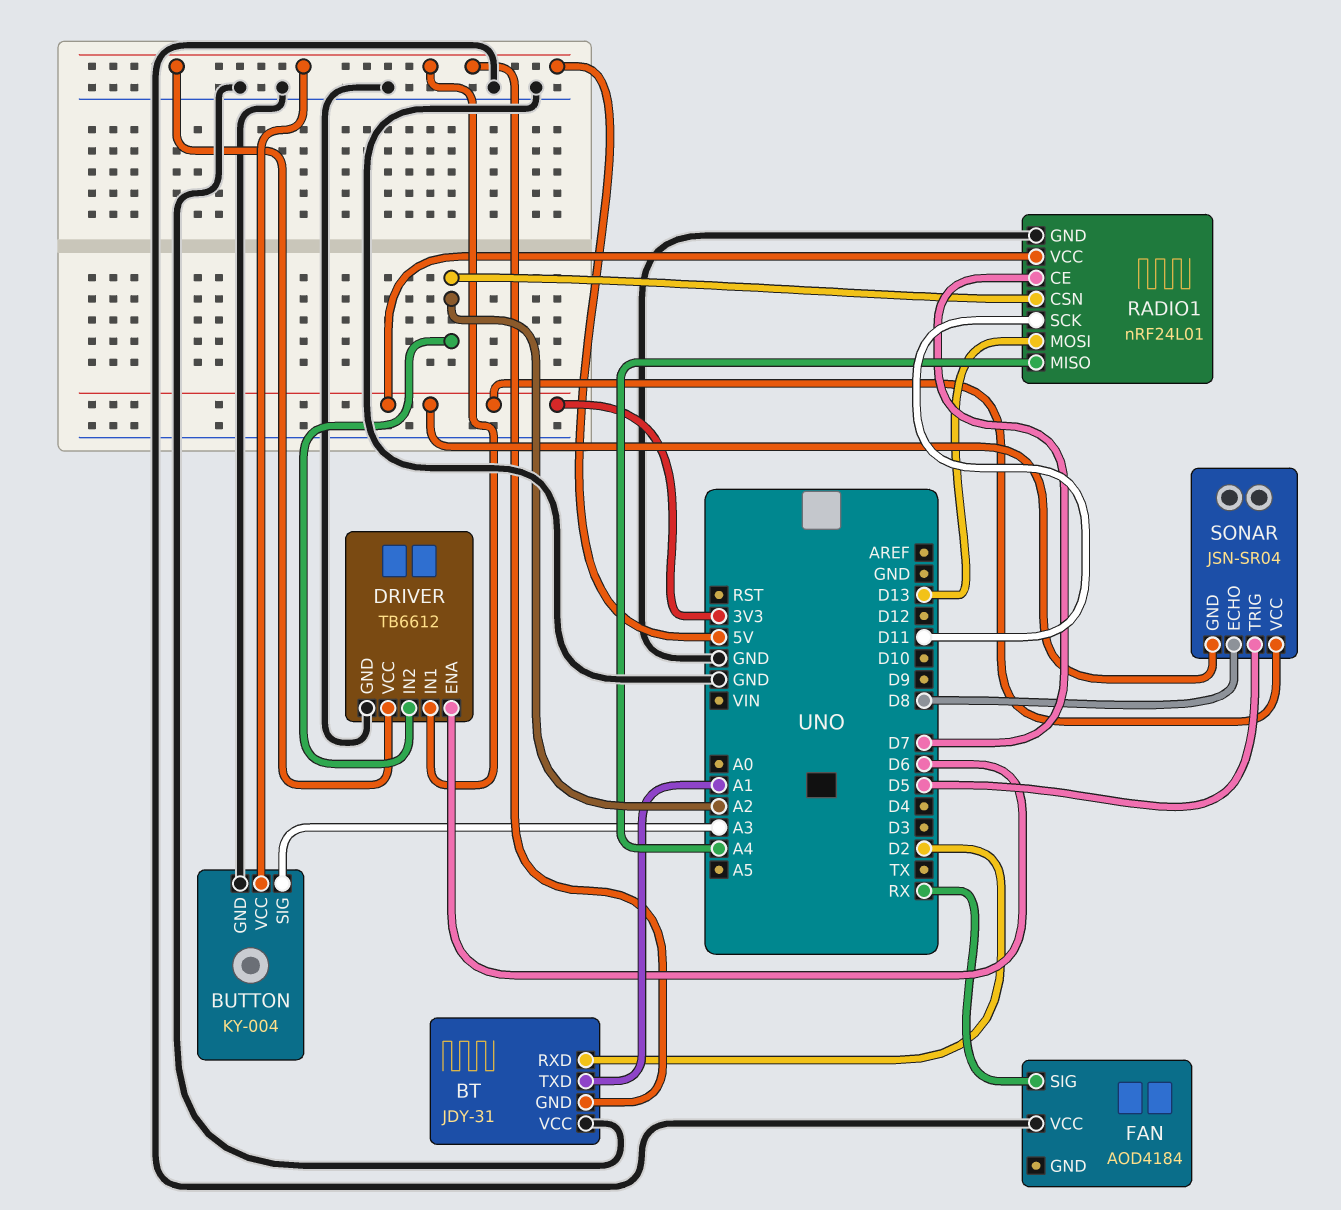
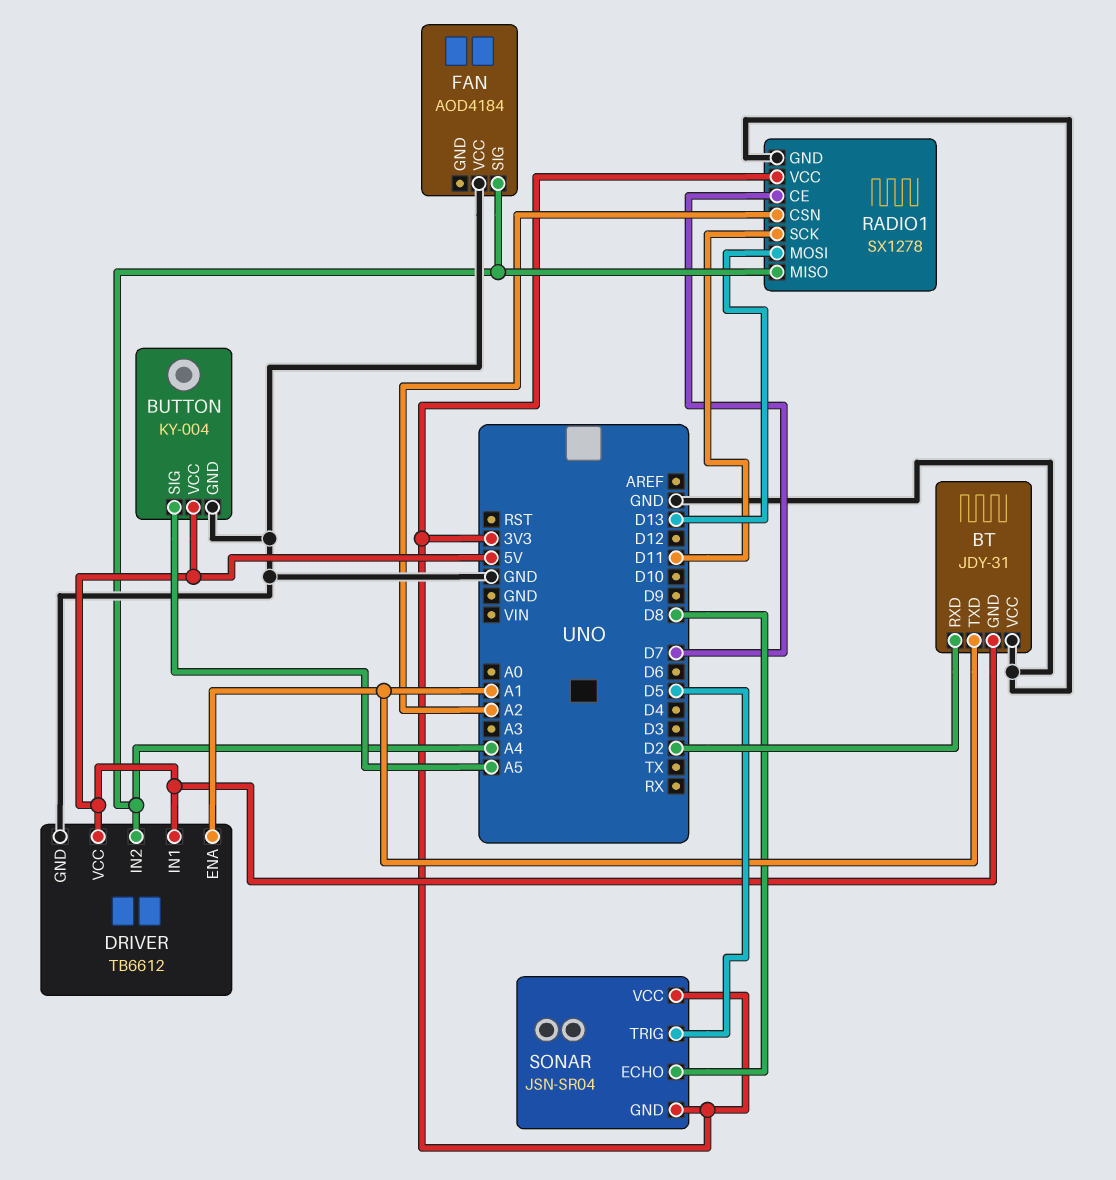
BUTTON pin SIG: A3 -> A5
DRIVER pin ENA: D6 -> A1
DRIVER pin IN2: A2 -> A4
FAN pin SIG: RX -> A4
RADIO1: nRF24L01 -> SX1278

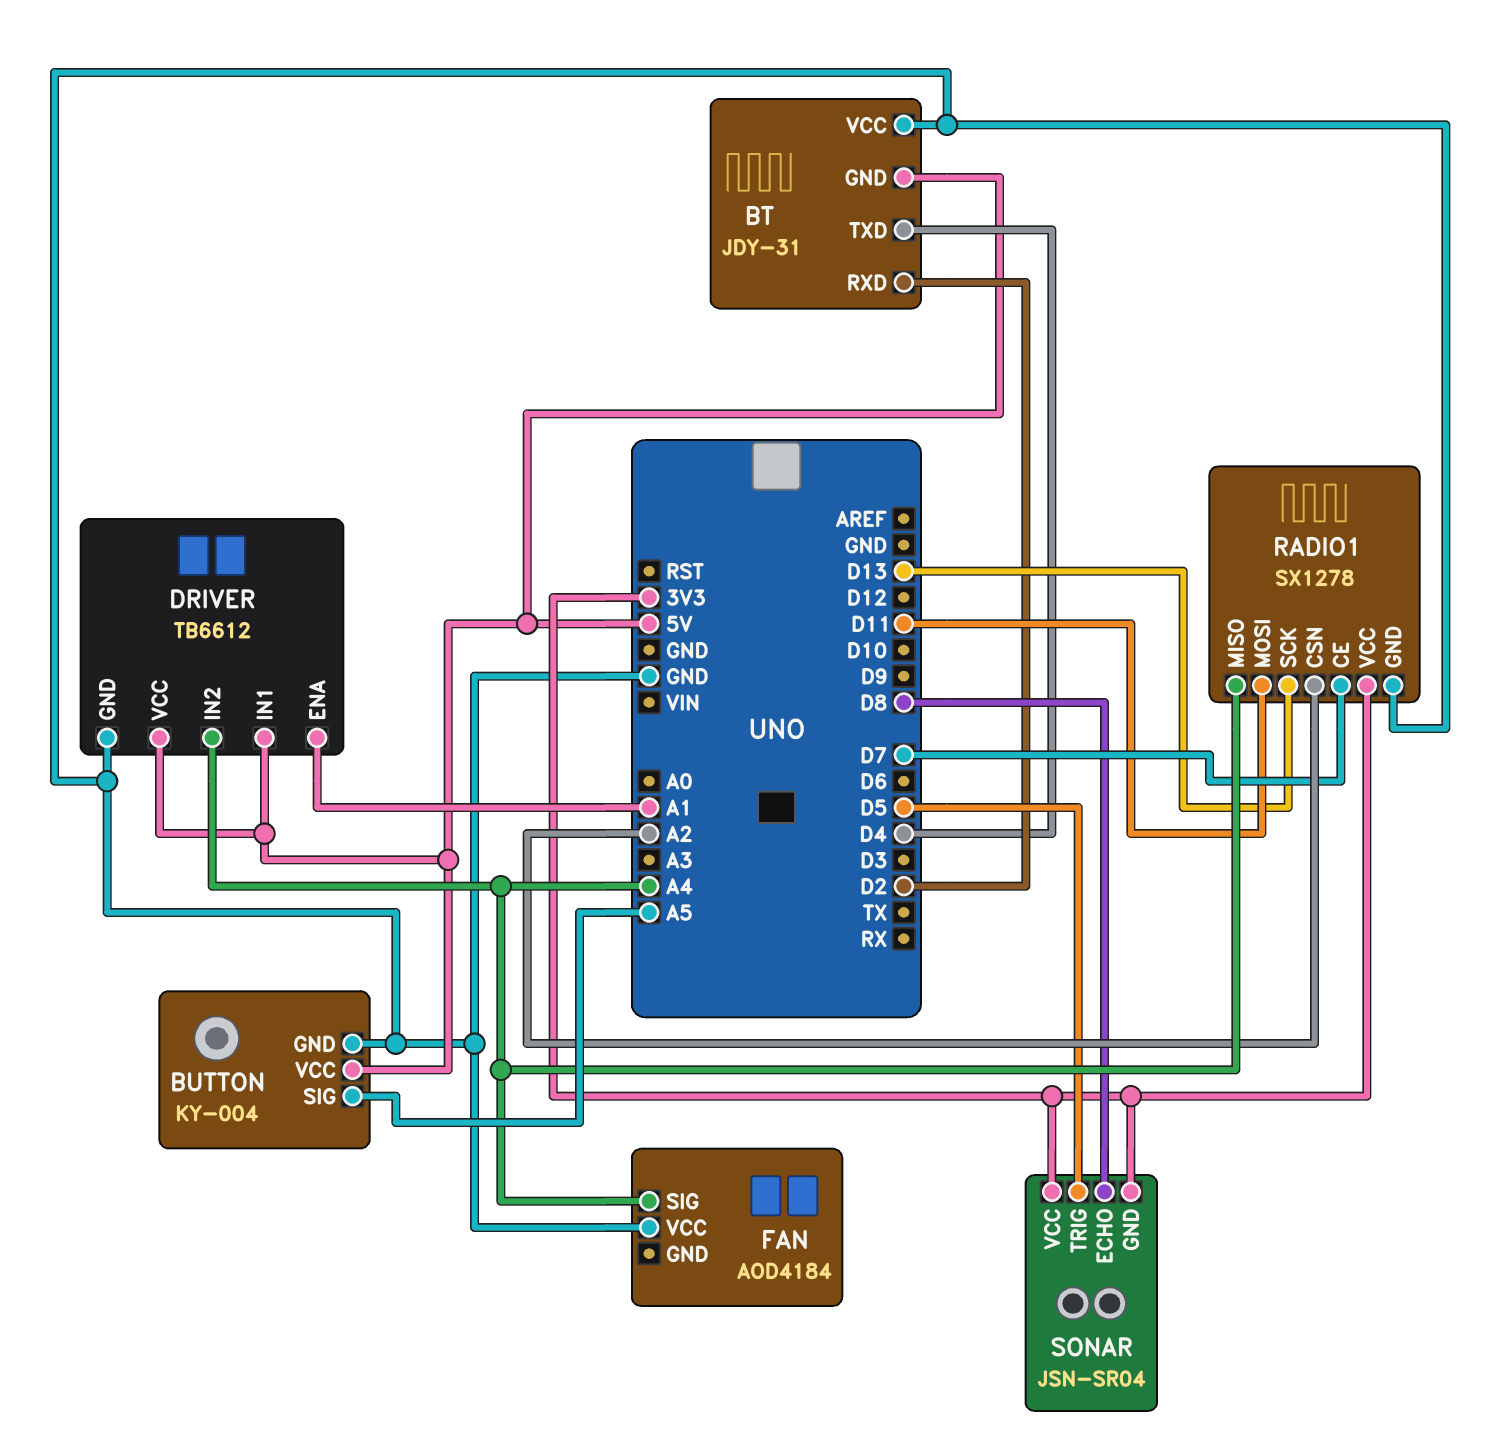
BT pin TXD: A1 -> D4
RADIO1 pin MOSI: D13 -> D11
RADIO1 pin SCK: D11 -> D13

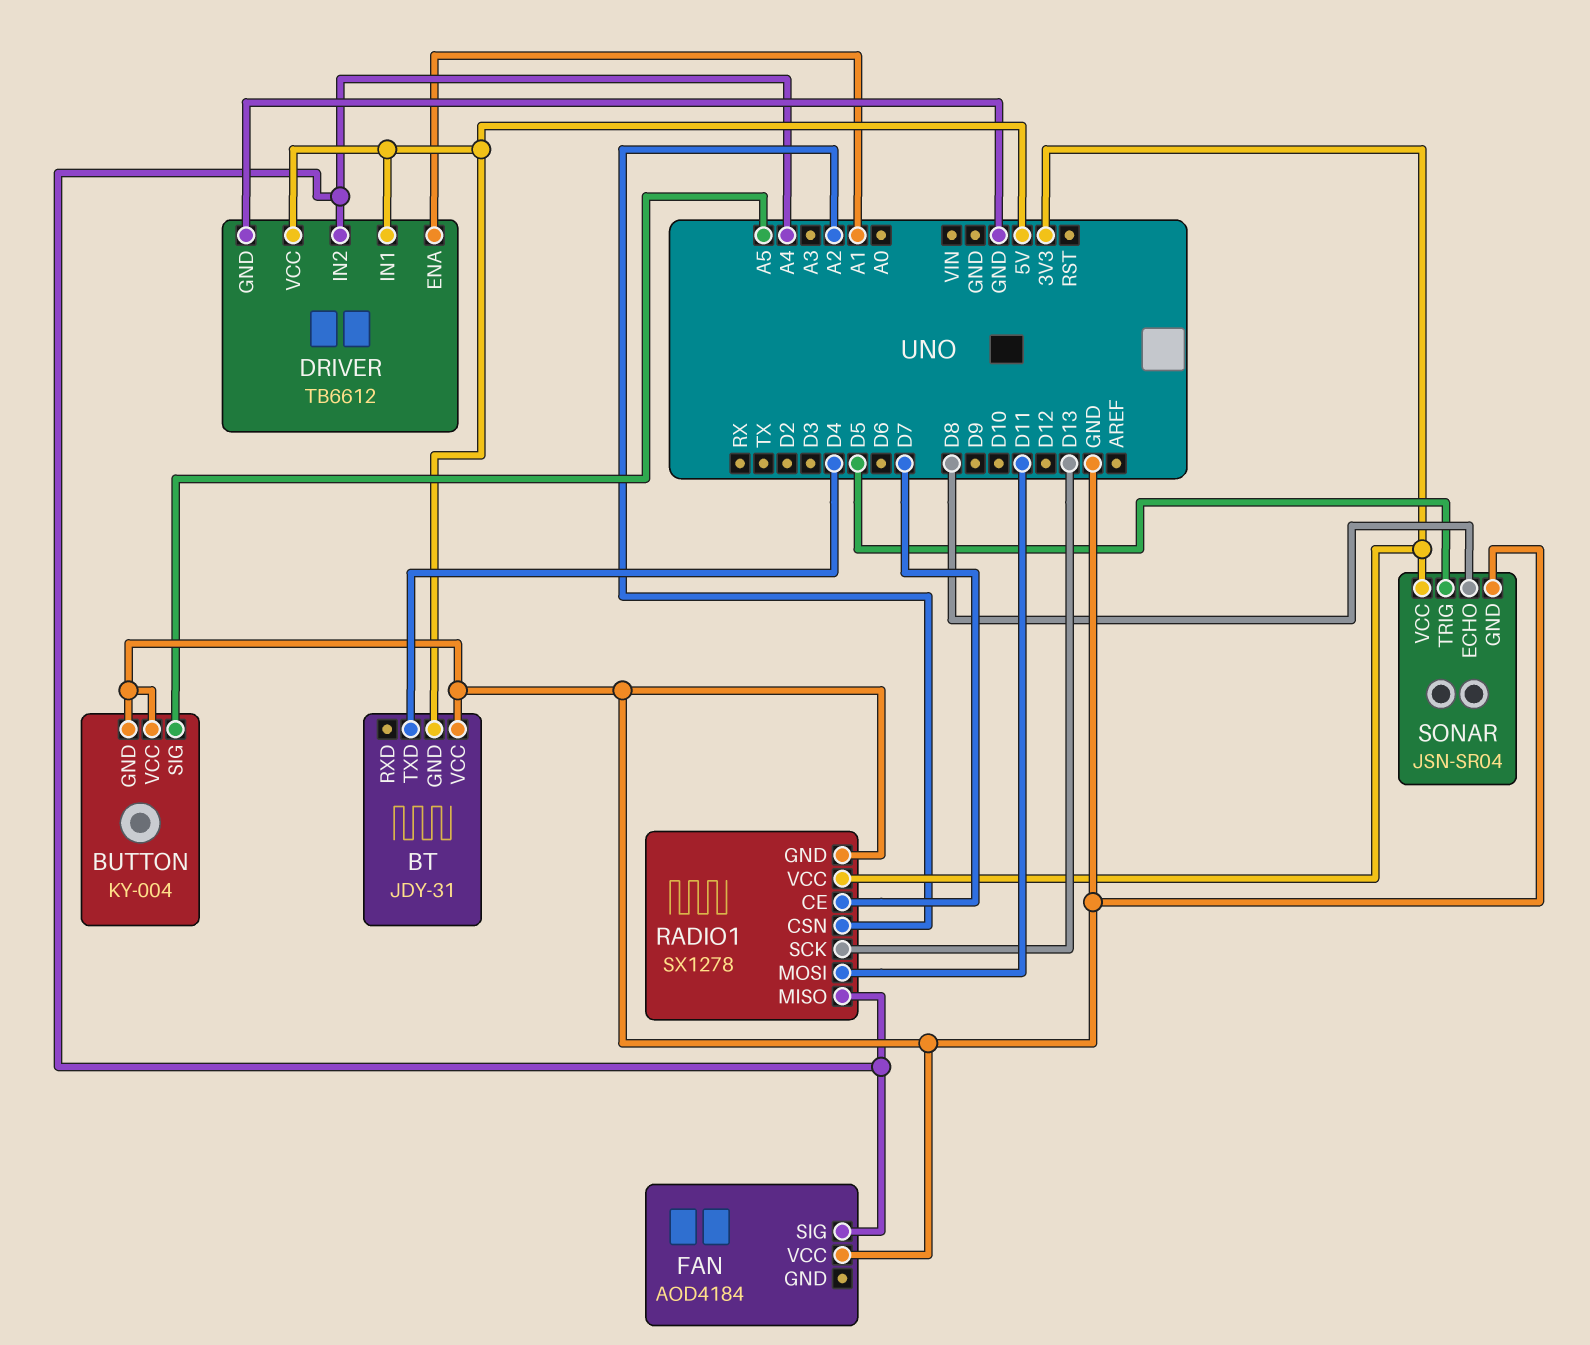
BT pin RXD: D2 -> none
BUTTON pin VCC: 5V -> GND
SONAR pin GND: 3V3 -> GND

